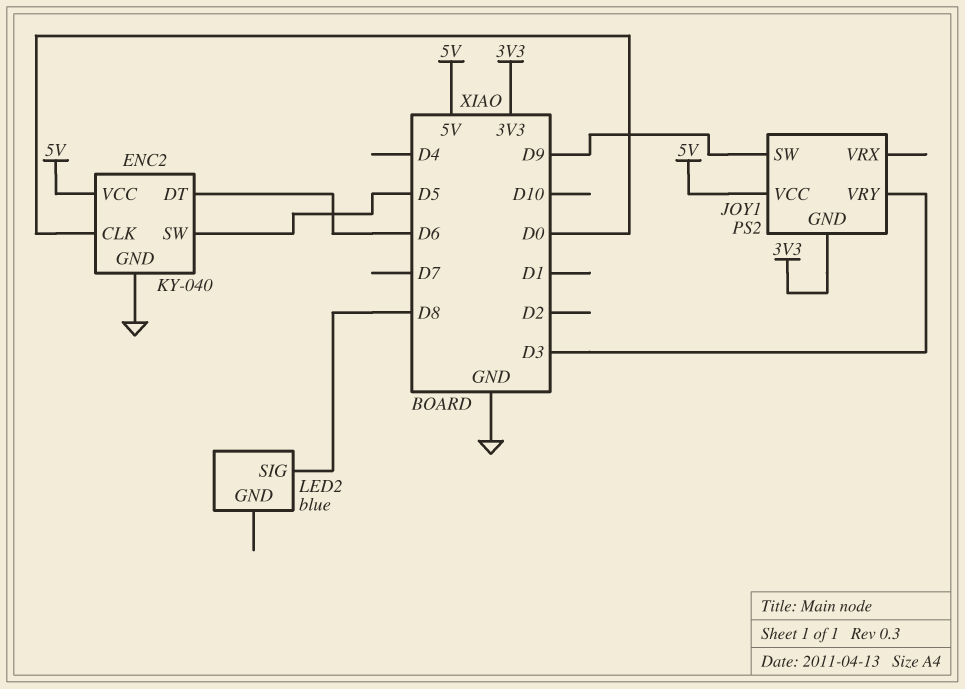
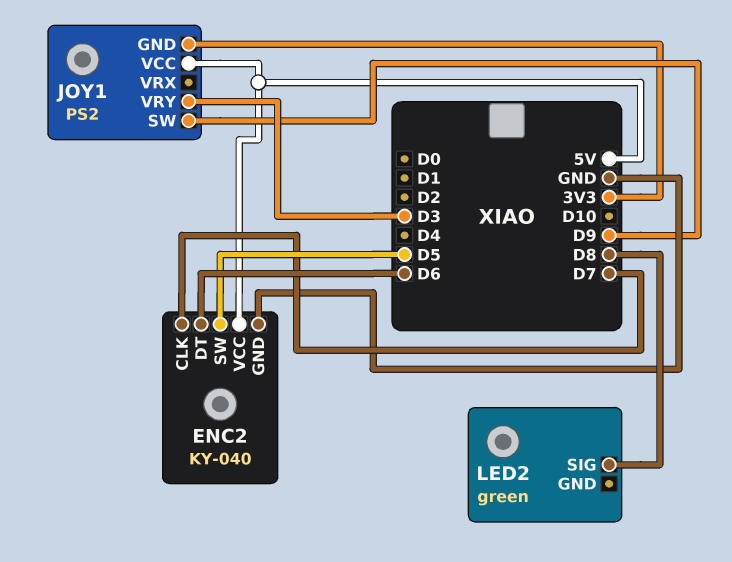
ENC2 pin CLK: D0 -> D7
LED2: blue -> green

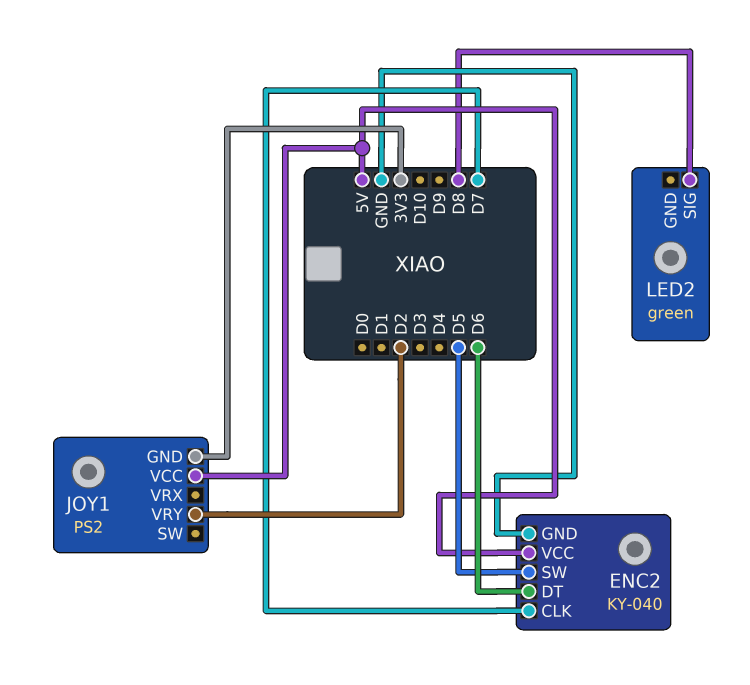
JOY1 pin SW: D9 -> none
JOY1 pin VRY: D3 -> D2

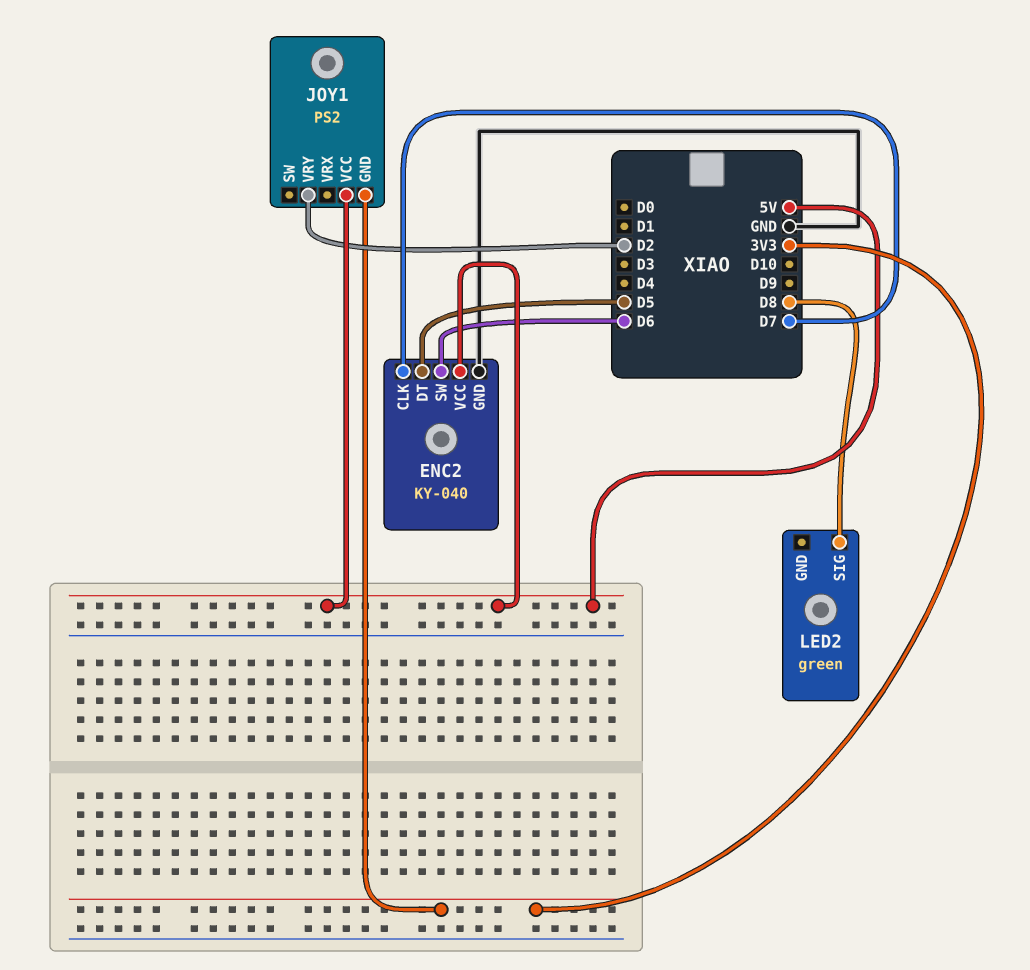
ENC2 pin DT: D6 -> D5
ENC2 pin SW: D5 -> D6

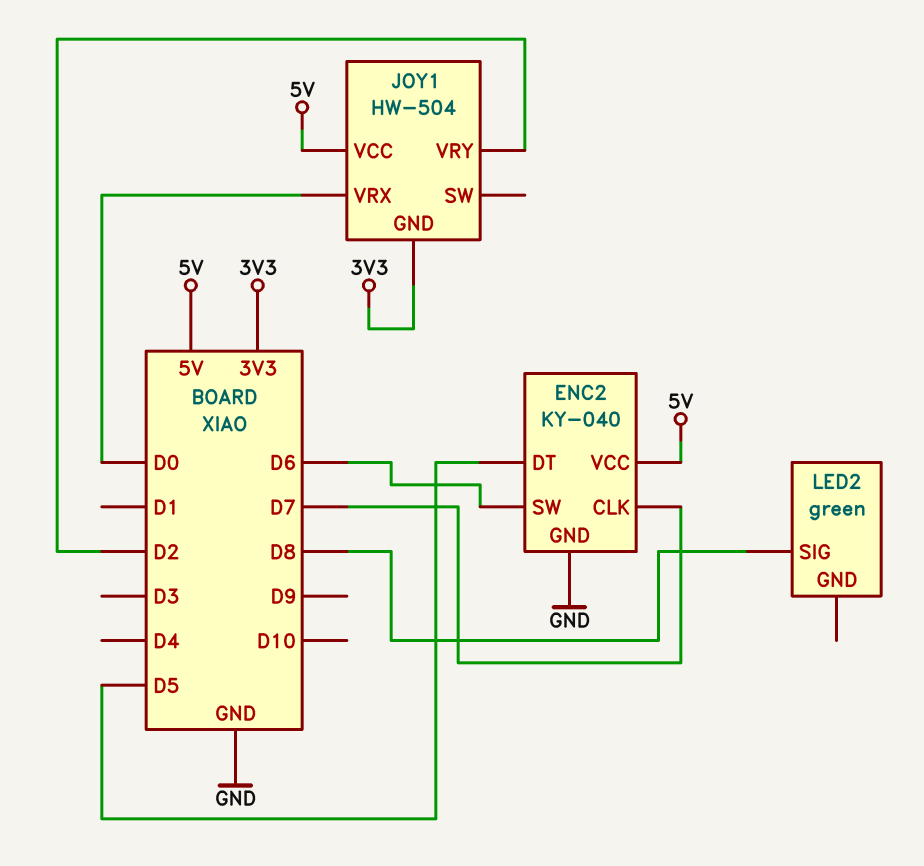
JOY1: PS2 -> HW-504
JOY1 pin VRX: none -> D0

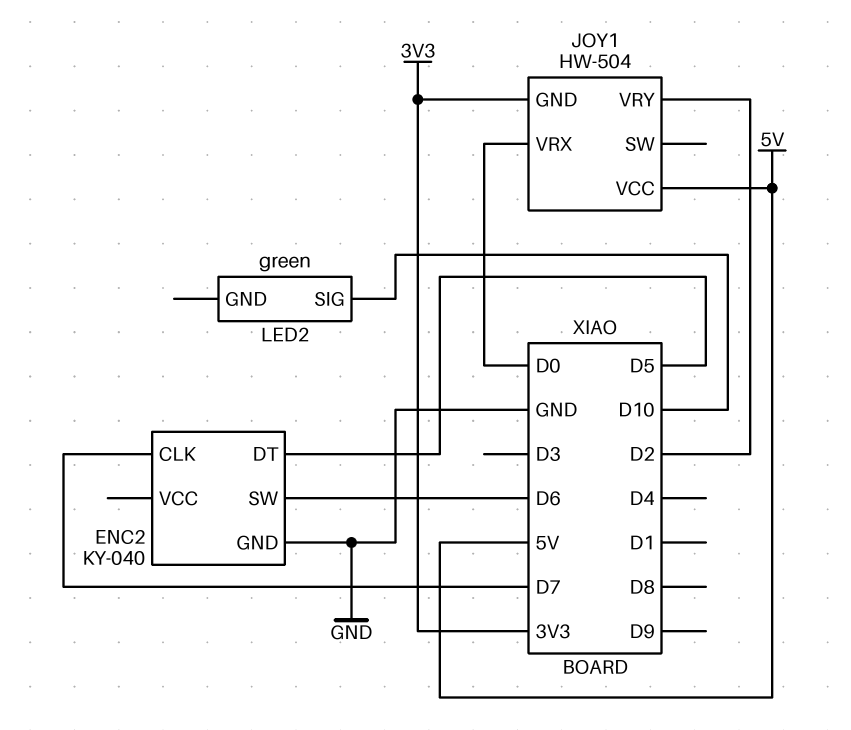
ENC2 pin VCC: 5V -> none
LED2 pin SIG: D8 -> D10

